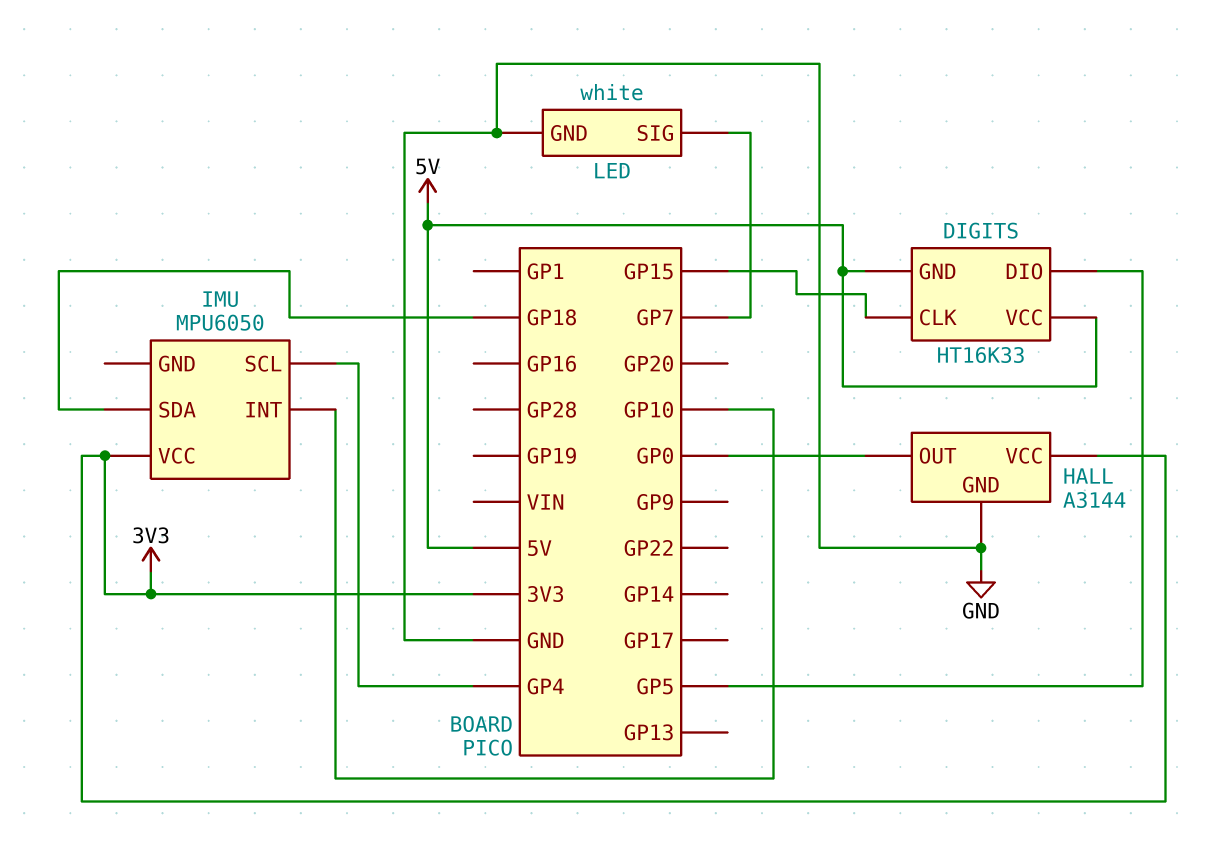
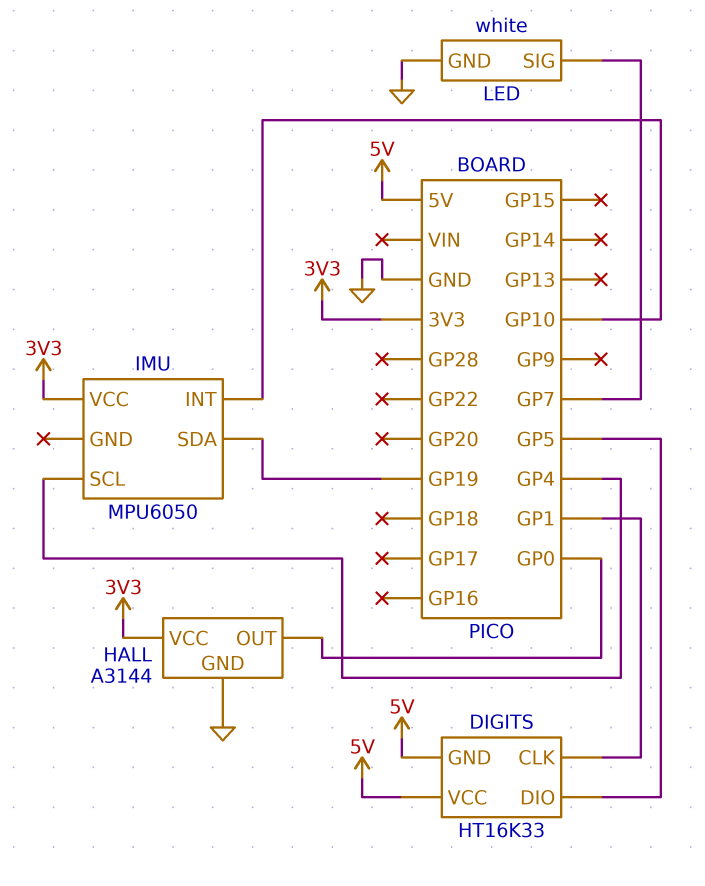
DIGITS pin CLK: GP15 -> GP1
IMU pin SDA: GP18 -> GP19

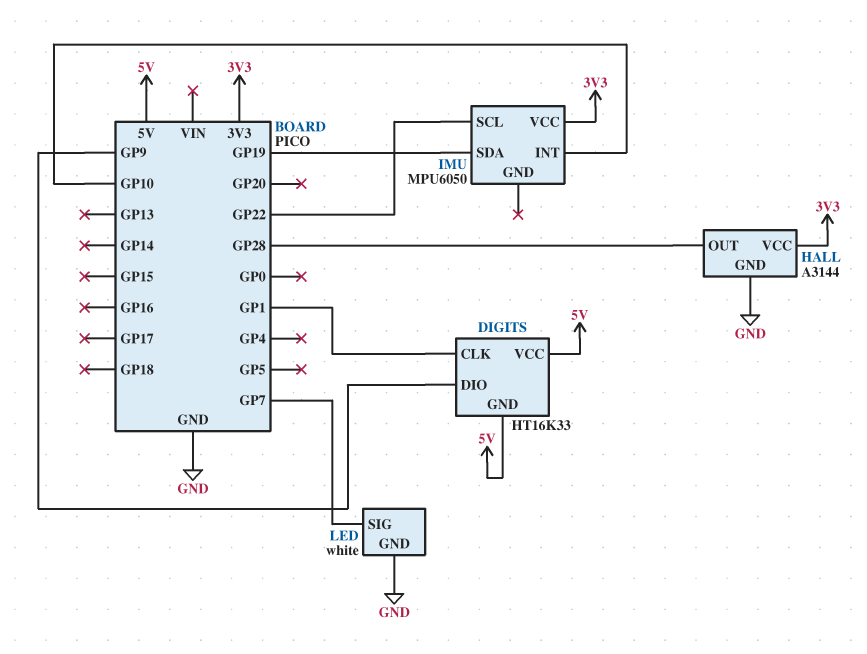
DIGITS pin DIO: GP5 -> GP9
HALL pin OUT: GP0 -> GP28
IMU pin SCL: GP4 -> GP22

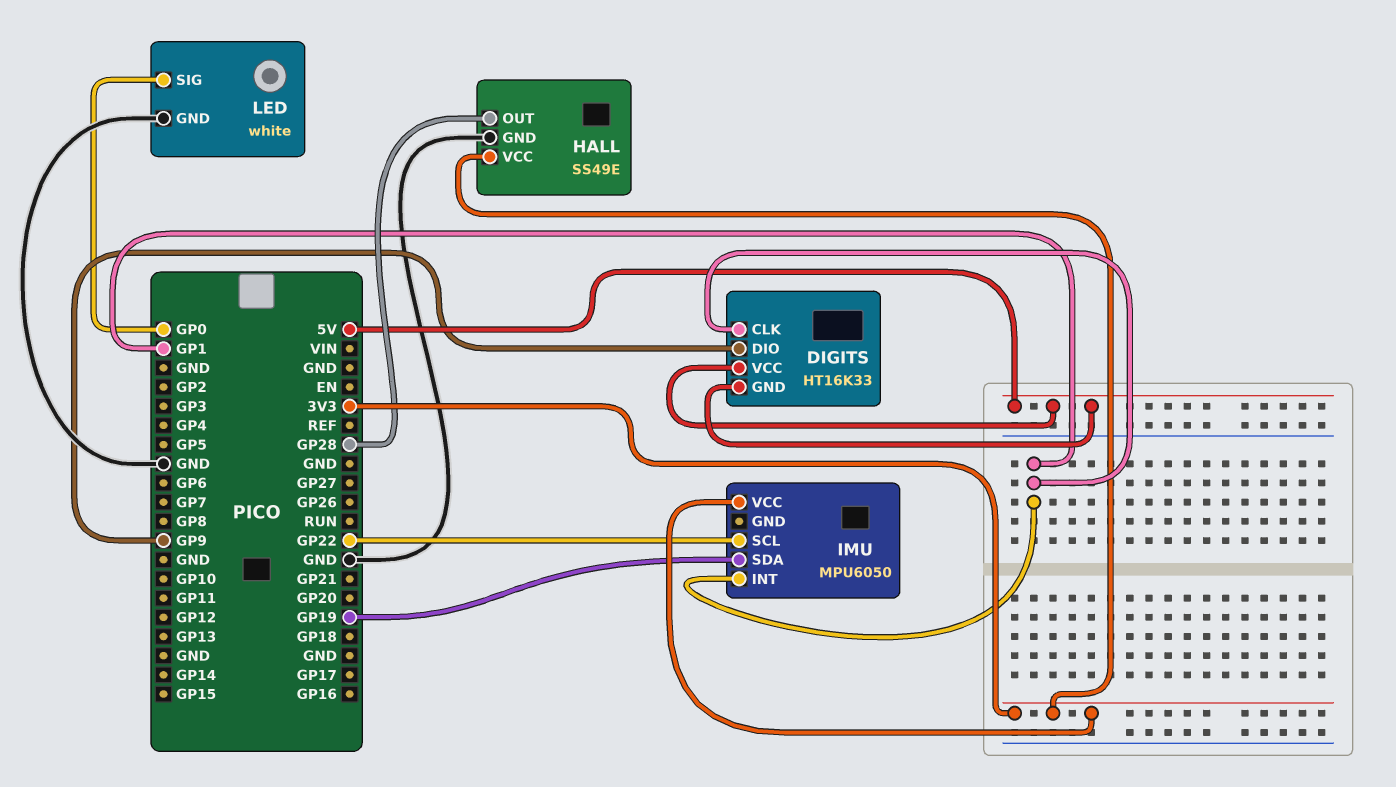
HALL: A3144 -> SS49E
IMU pin INT: GP10 -> GP1
LED pin SIG: GP7 -> GP0

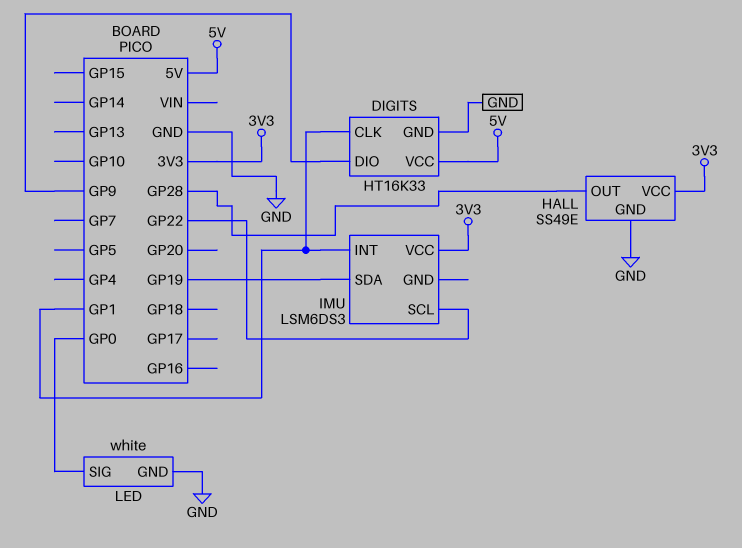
DIGITS pin GND: 5V -> GND
IMU: MPU6050 -> LSM6DS3

